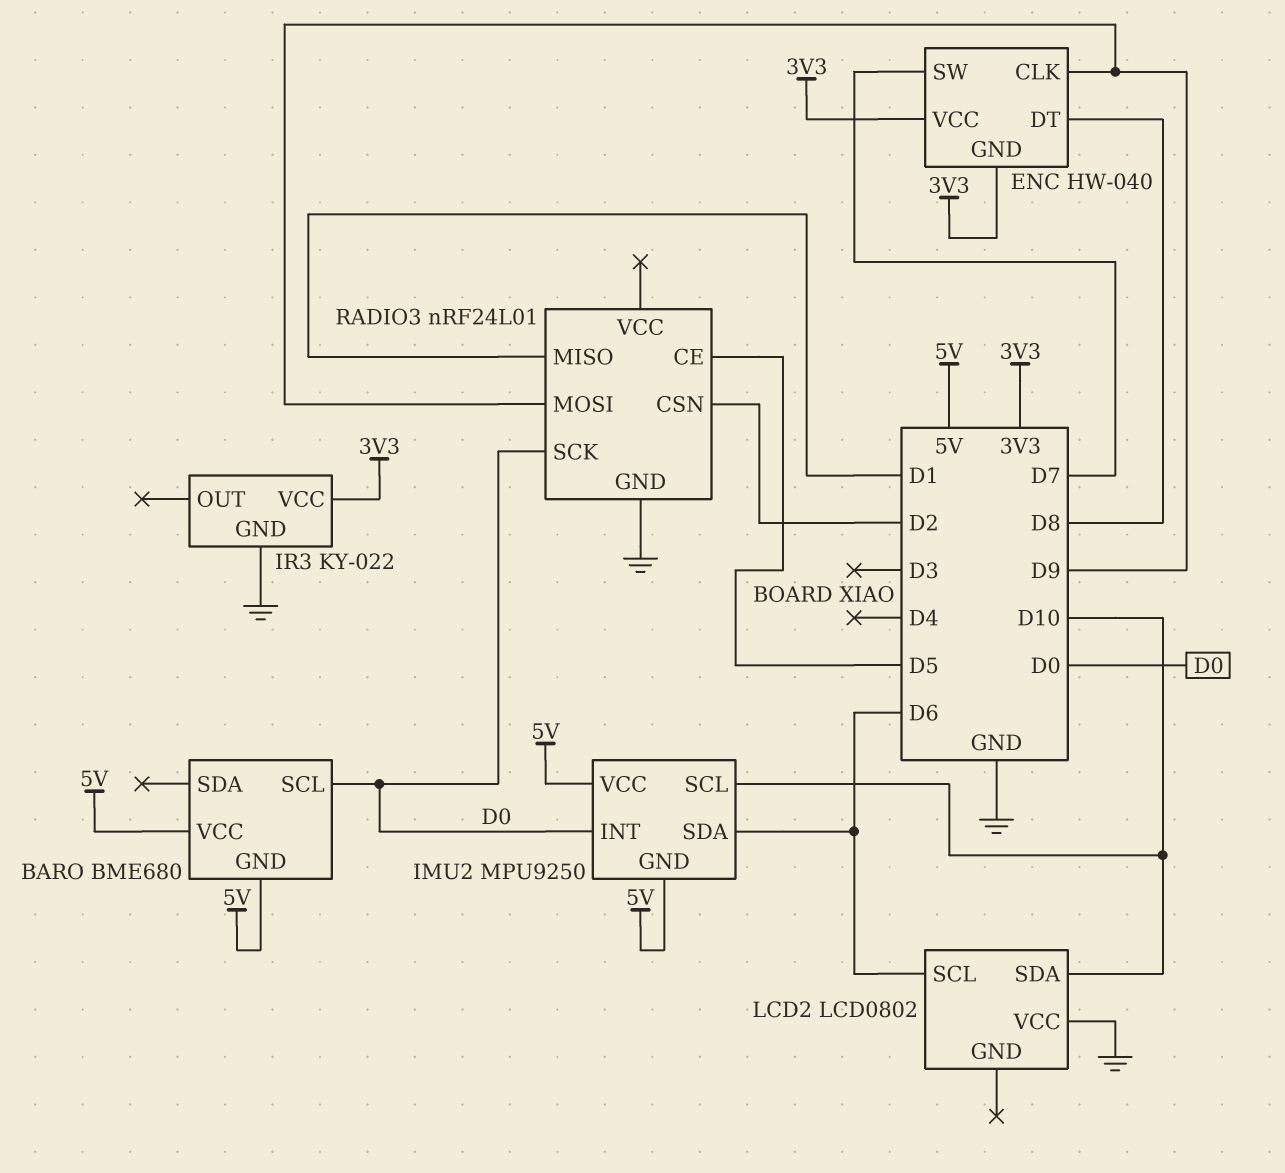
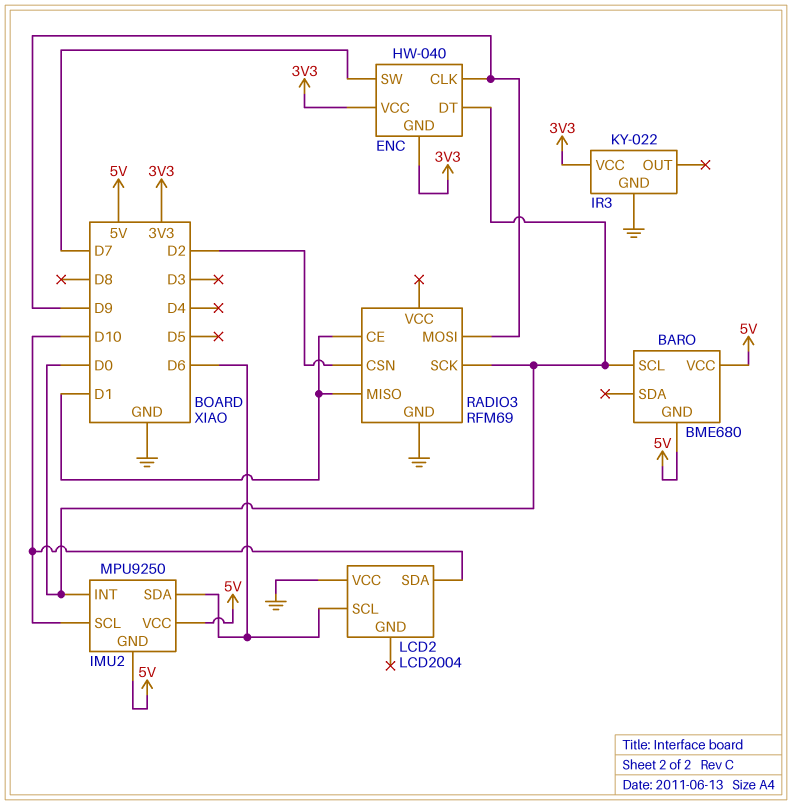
ENC pin DT: D8 -> D0
LCD2: LCD0802 -> LCD2004
RADIO3: nRF24L01 -> RFM69
RADIO3 pin CE: D5 -> D1

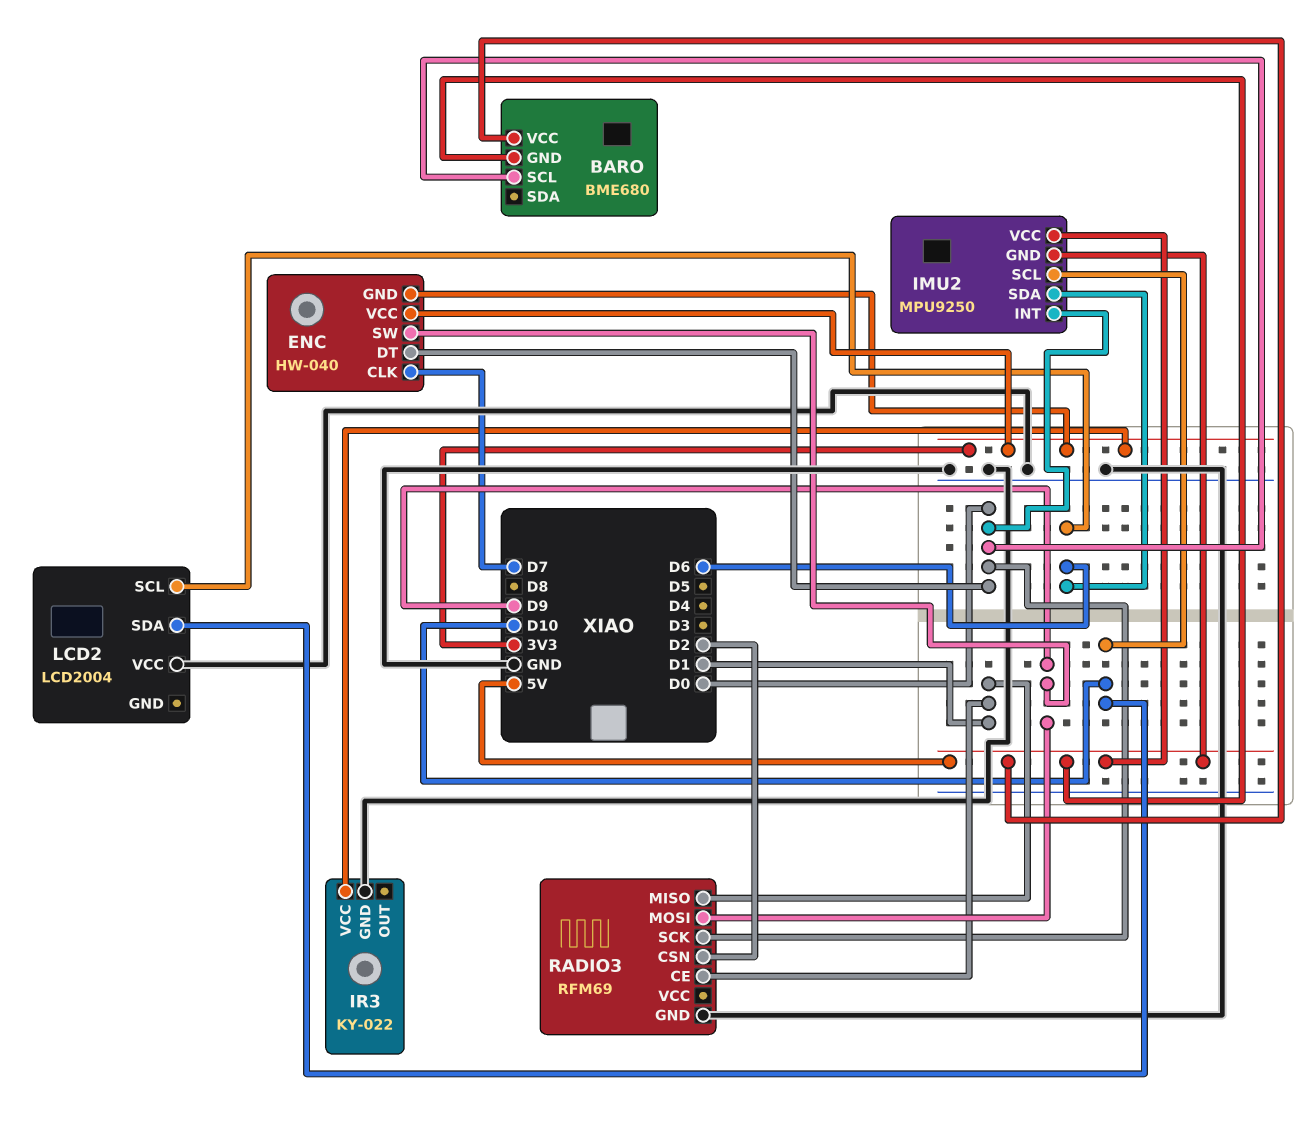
ENC pin CLK: D9 -> D7
ENC pin SW: D7 -> D9

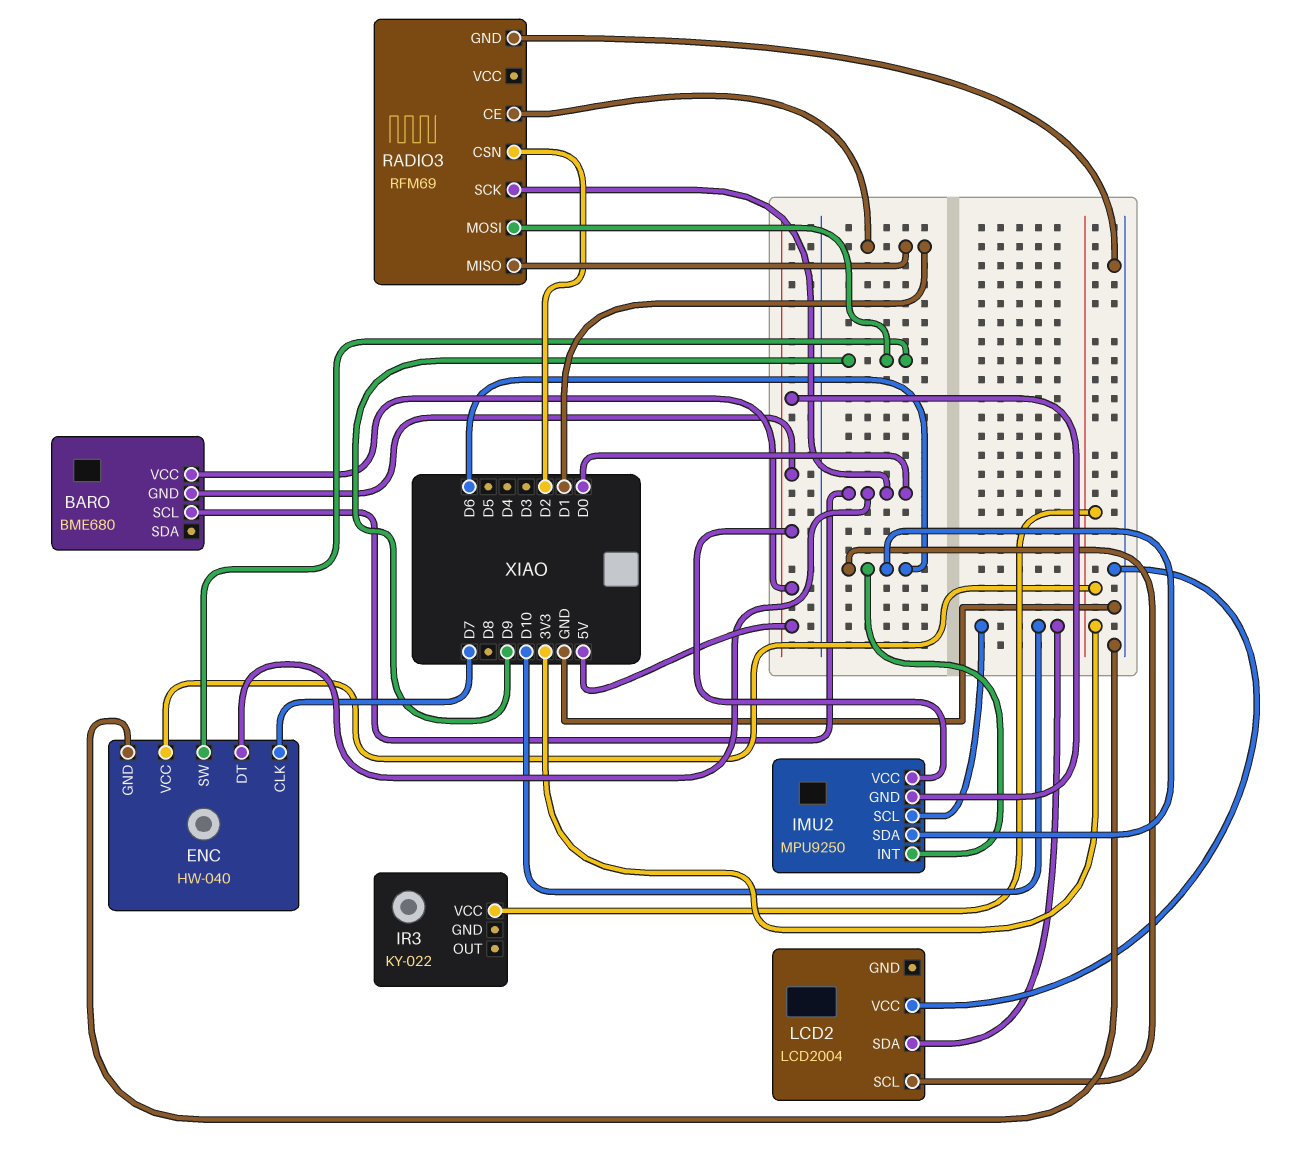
ENC pin GND: 3V3 -> GND
IMU2 pin INT: D0 -> D6
IR3 pin GND: GND -> none

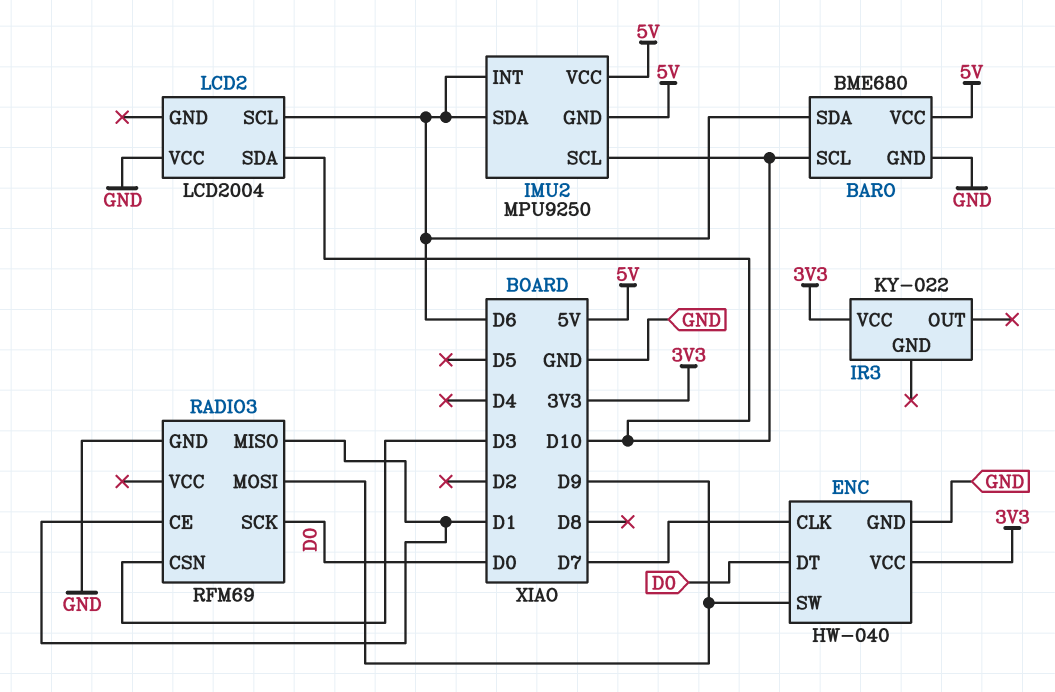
BARO pin GND: 5V -> GND
BARO pin SCL: D0 -> D10
BARO pin SDA: none -> D6
RADIO3 pin CSN: D2 -> D3

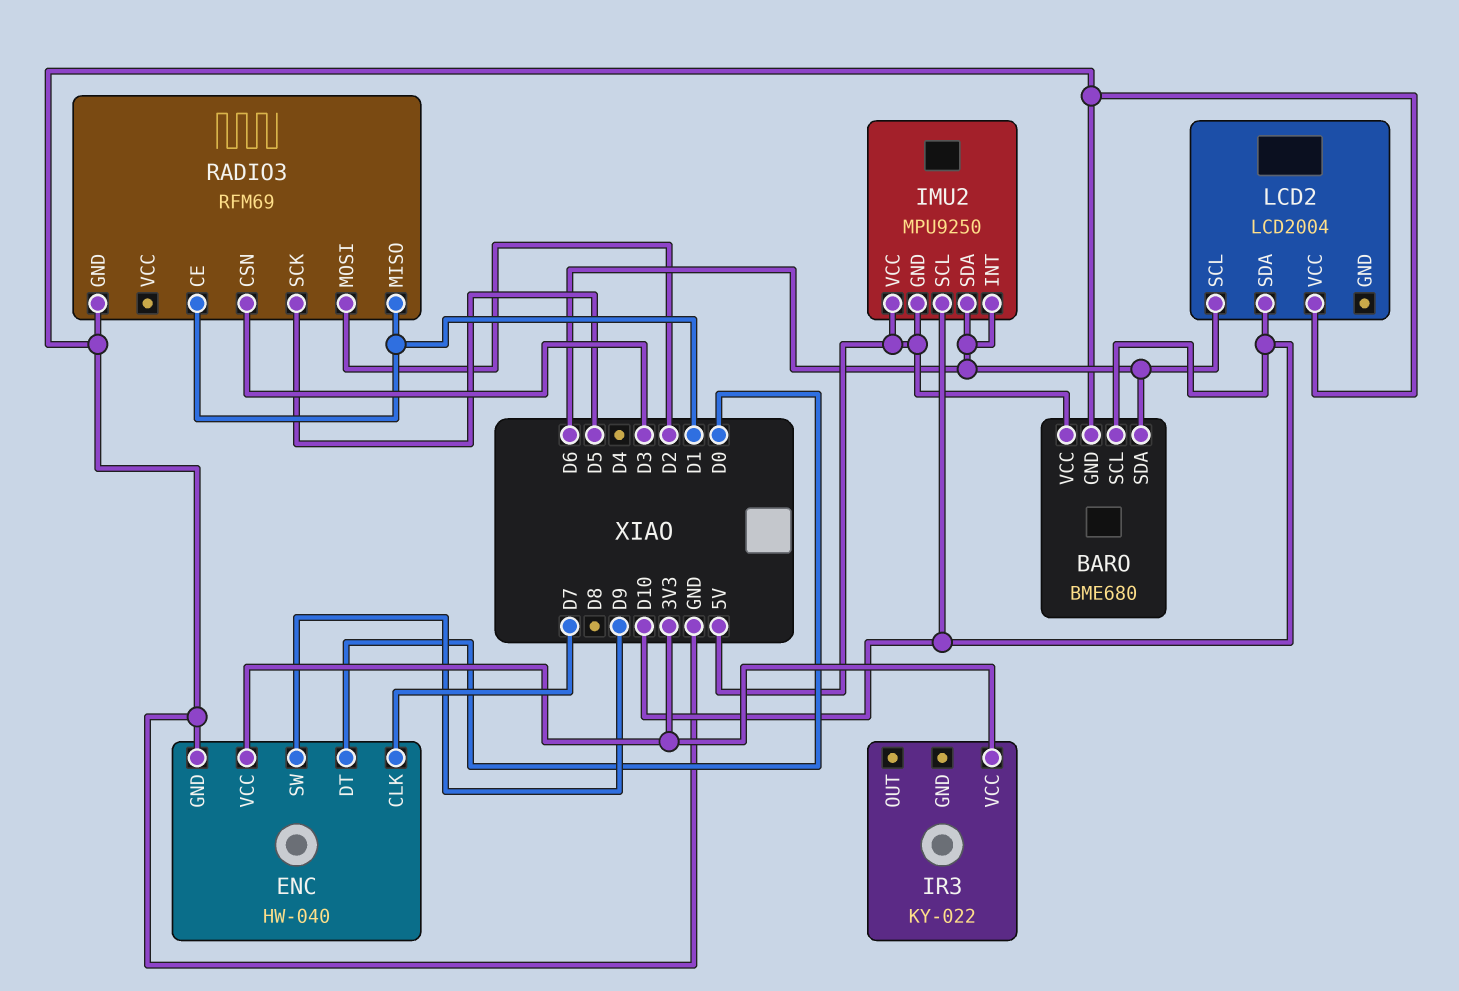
RADIO3 pin MOSI: D9 -> D2
RADIO3 pin SCK: D0 -> D5

